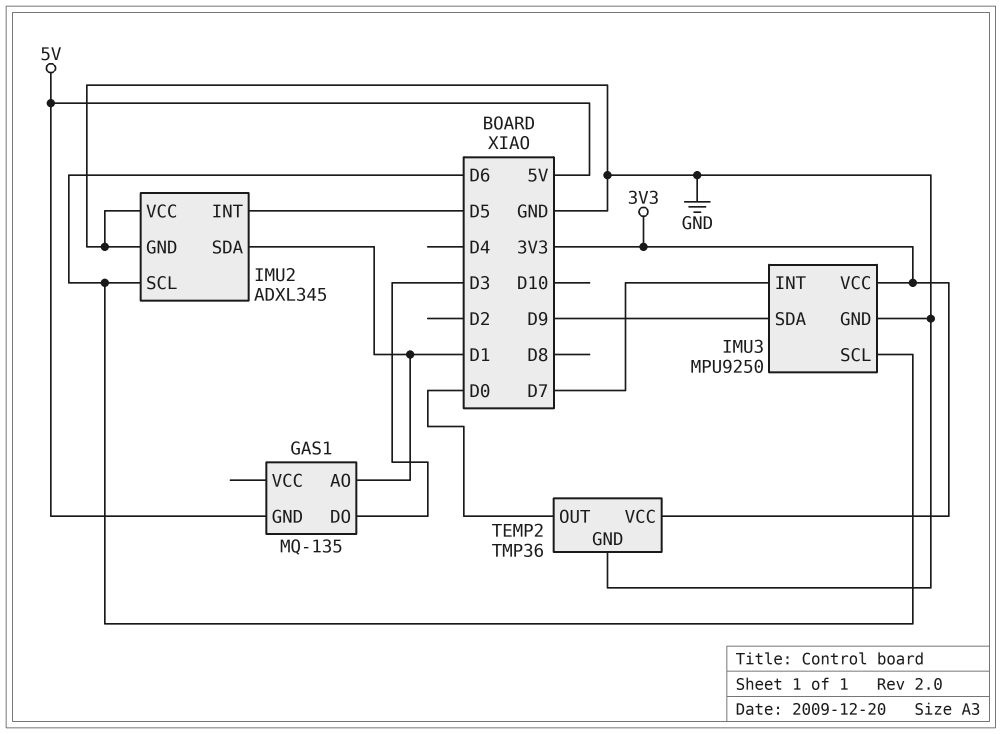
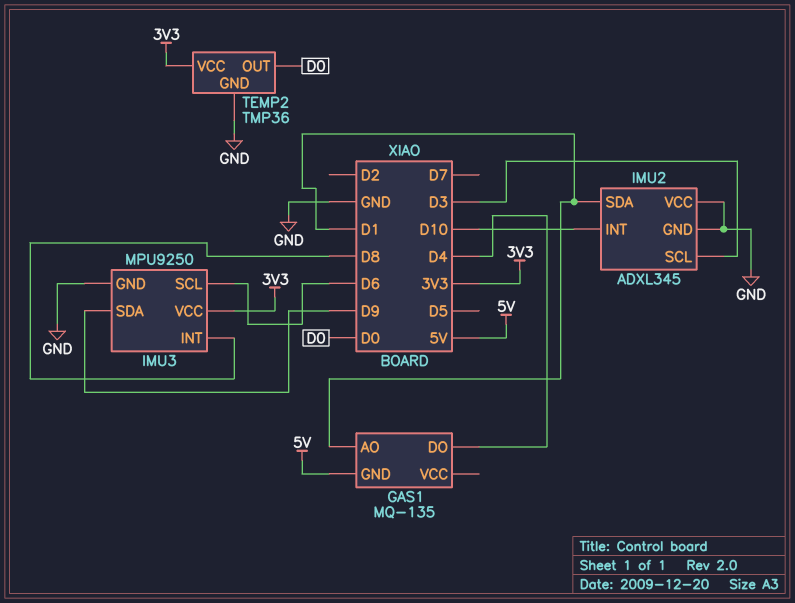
GAS1 pin DO: D3 -> D4
IMU2 pin INT: D5 -> D10
IMU2 pin SCL: D6 -> D3
IMU3 pin INT: D7 -> D8

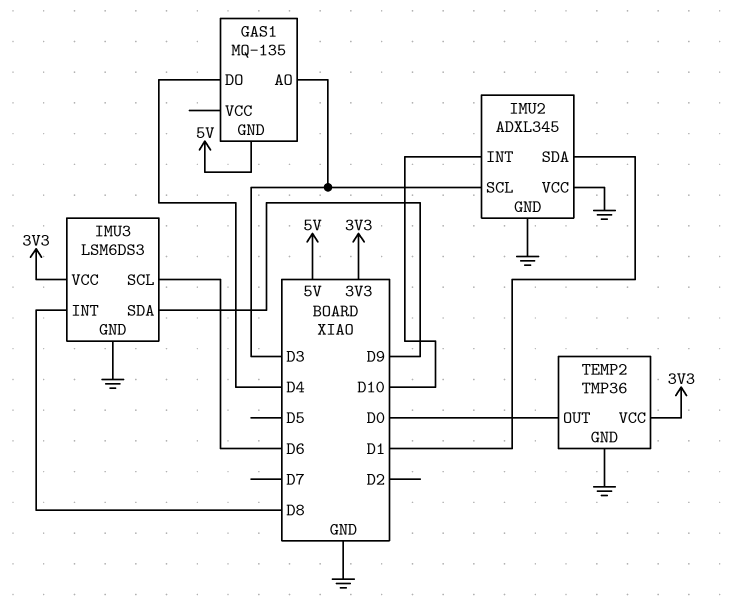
GAS1 pin AO: D1 -> D3
IMU3: MPU9250 -> LSM6DS3

